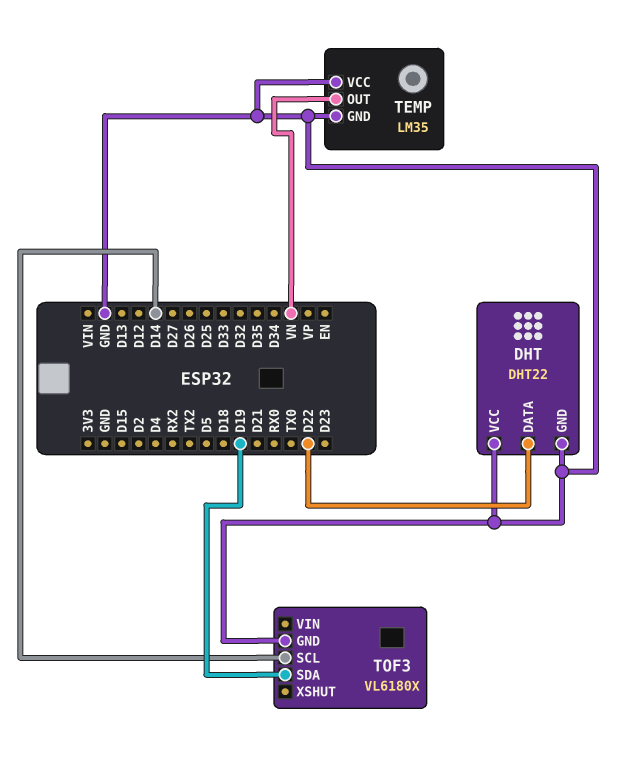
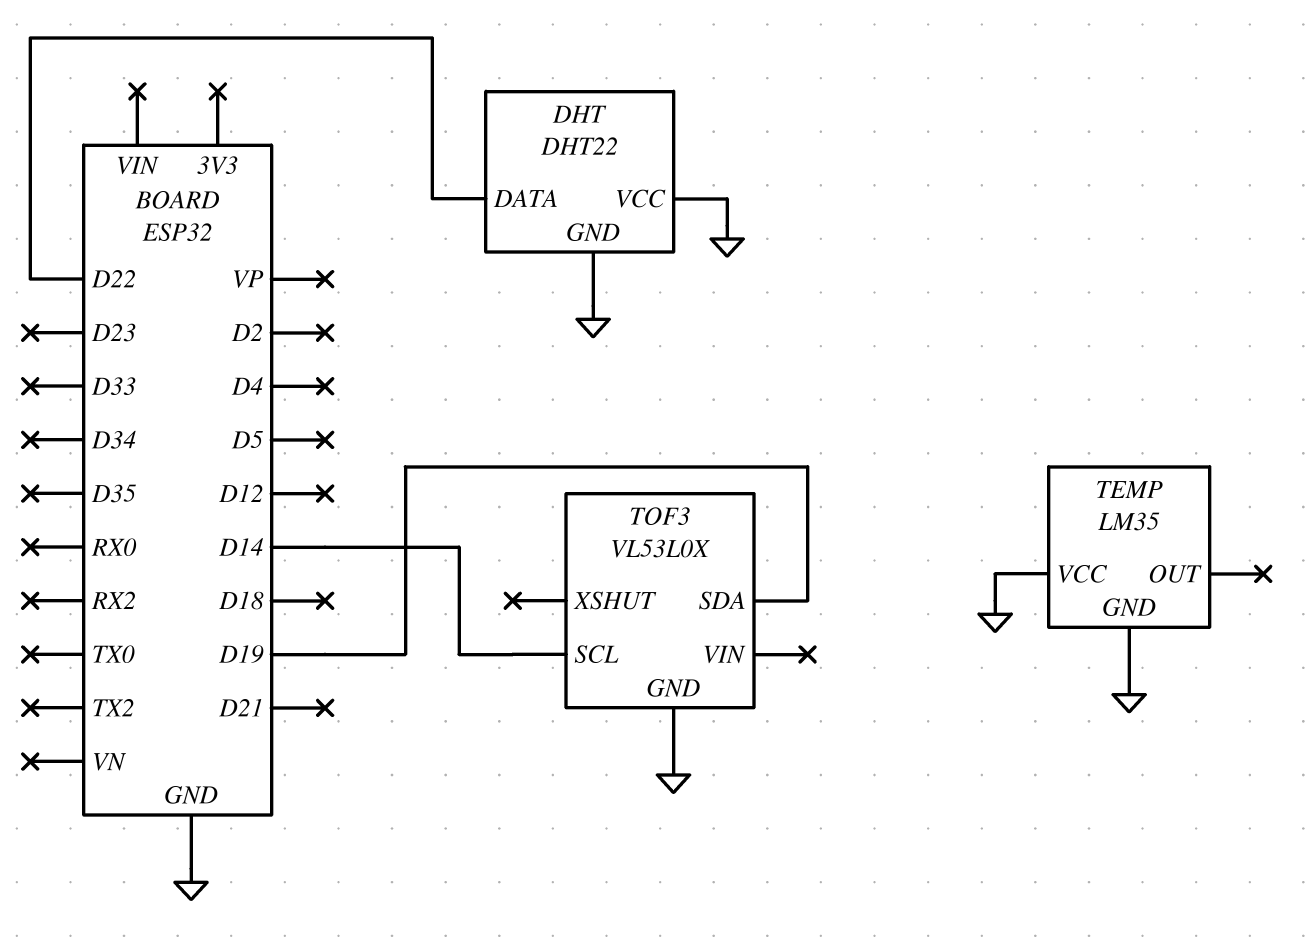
TEMP pin OUT: VN -> none
TOF3: VL6180X -> VL53L0X

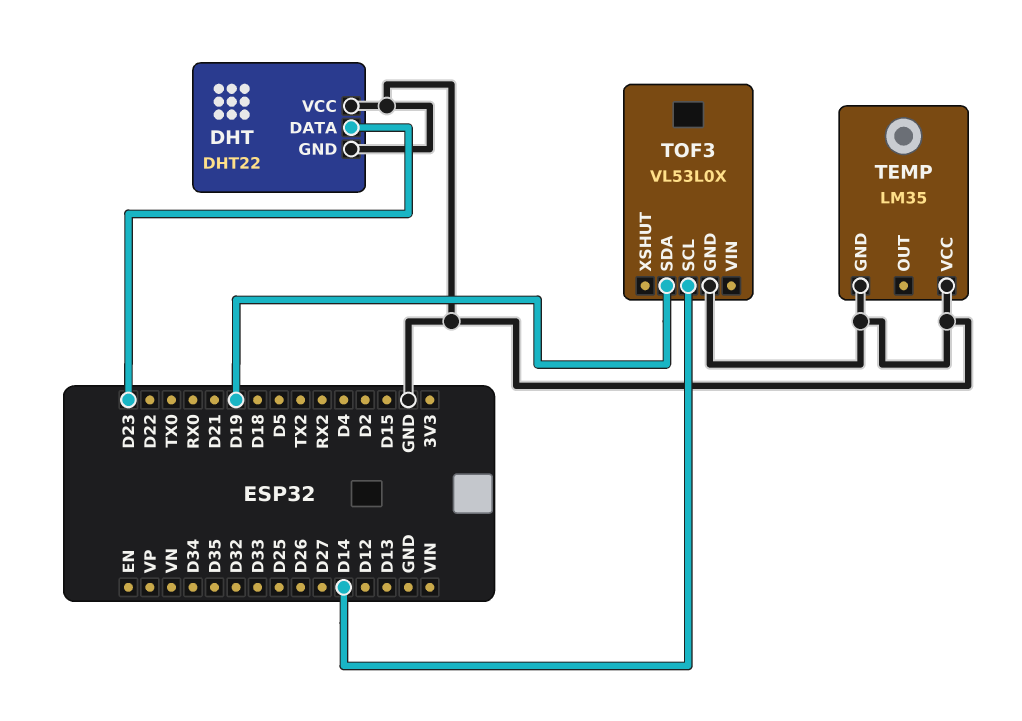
DHT pin DATA: D22 -> D23

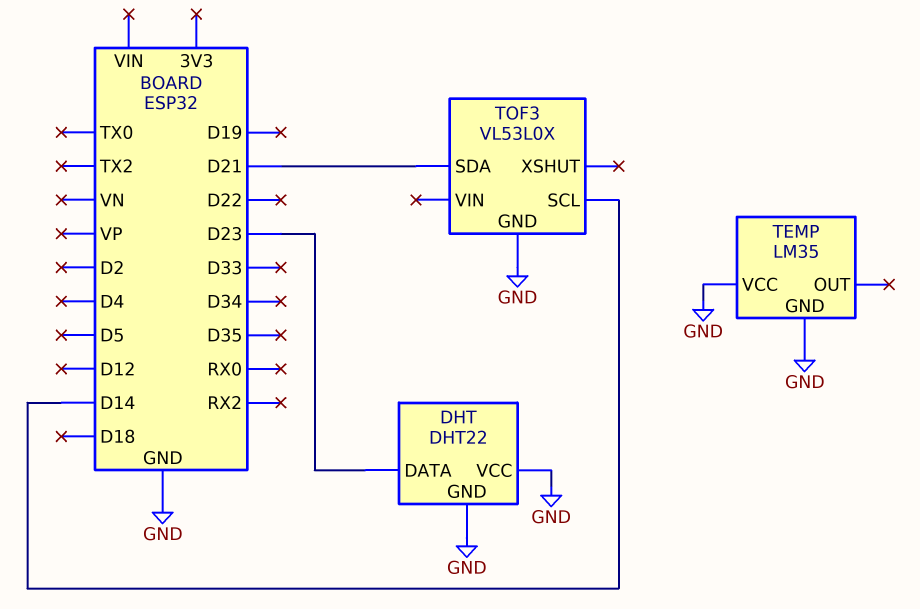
TOF3 pin SDA: D19 -> D21

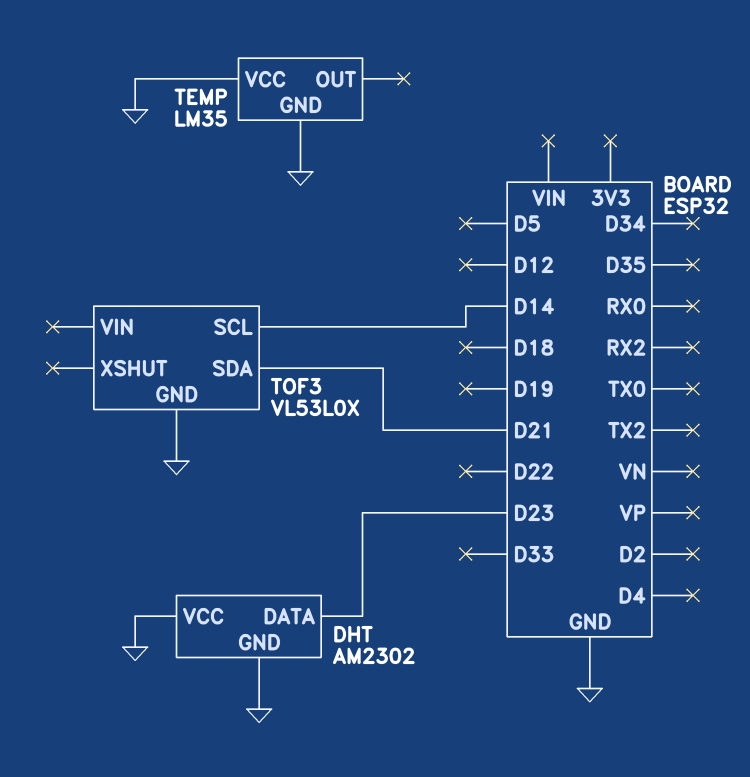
DHT: DHT22 -> AM2302

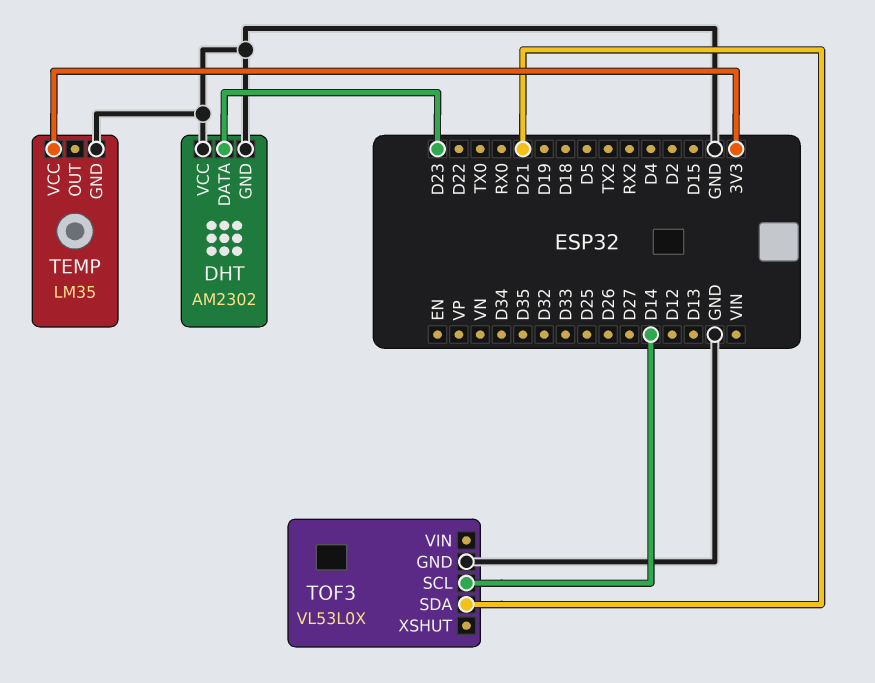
TEMP pin VCC: GND -> 3V3

